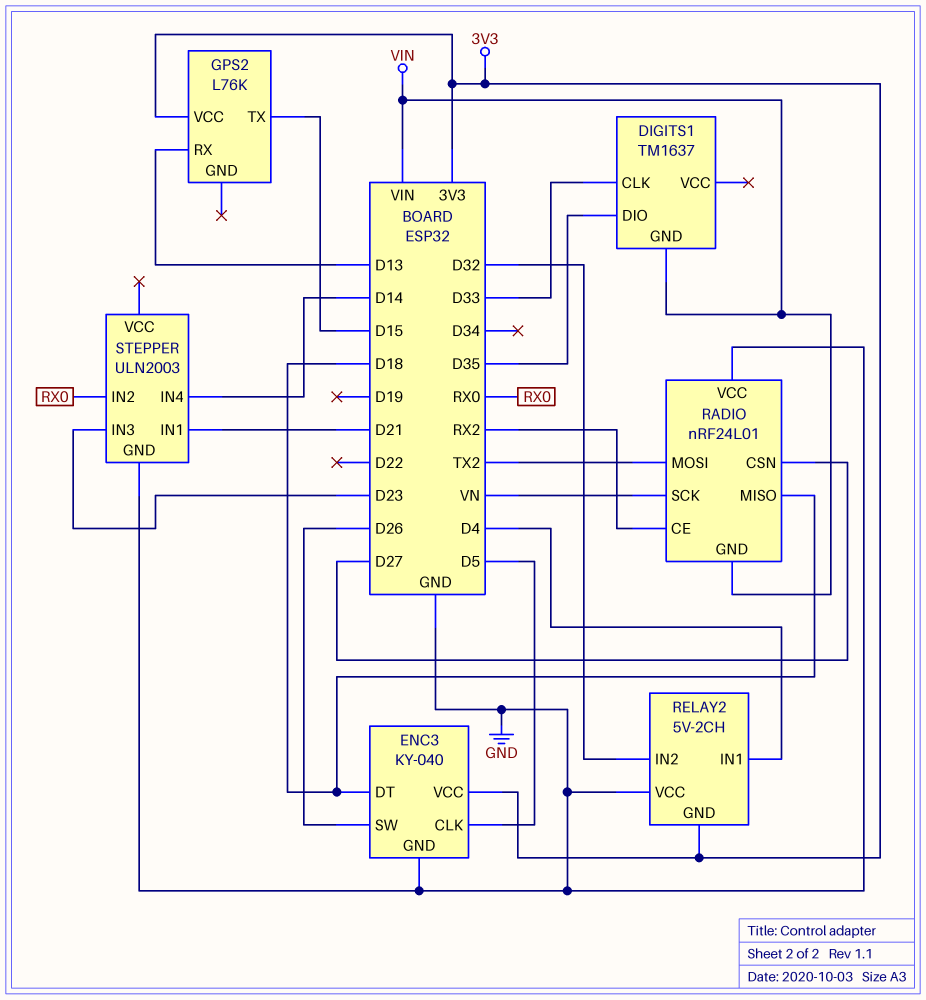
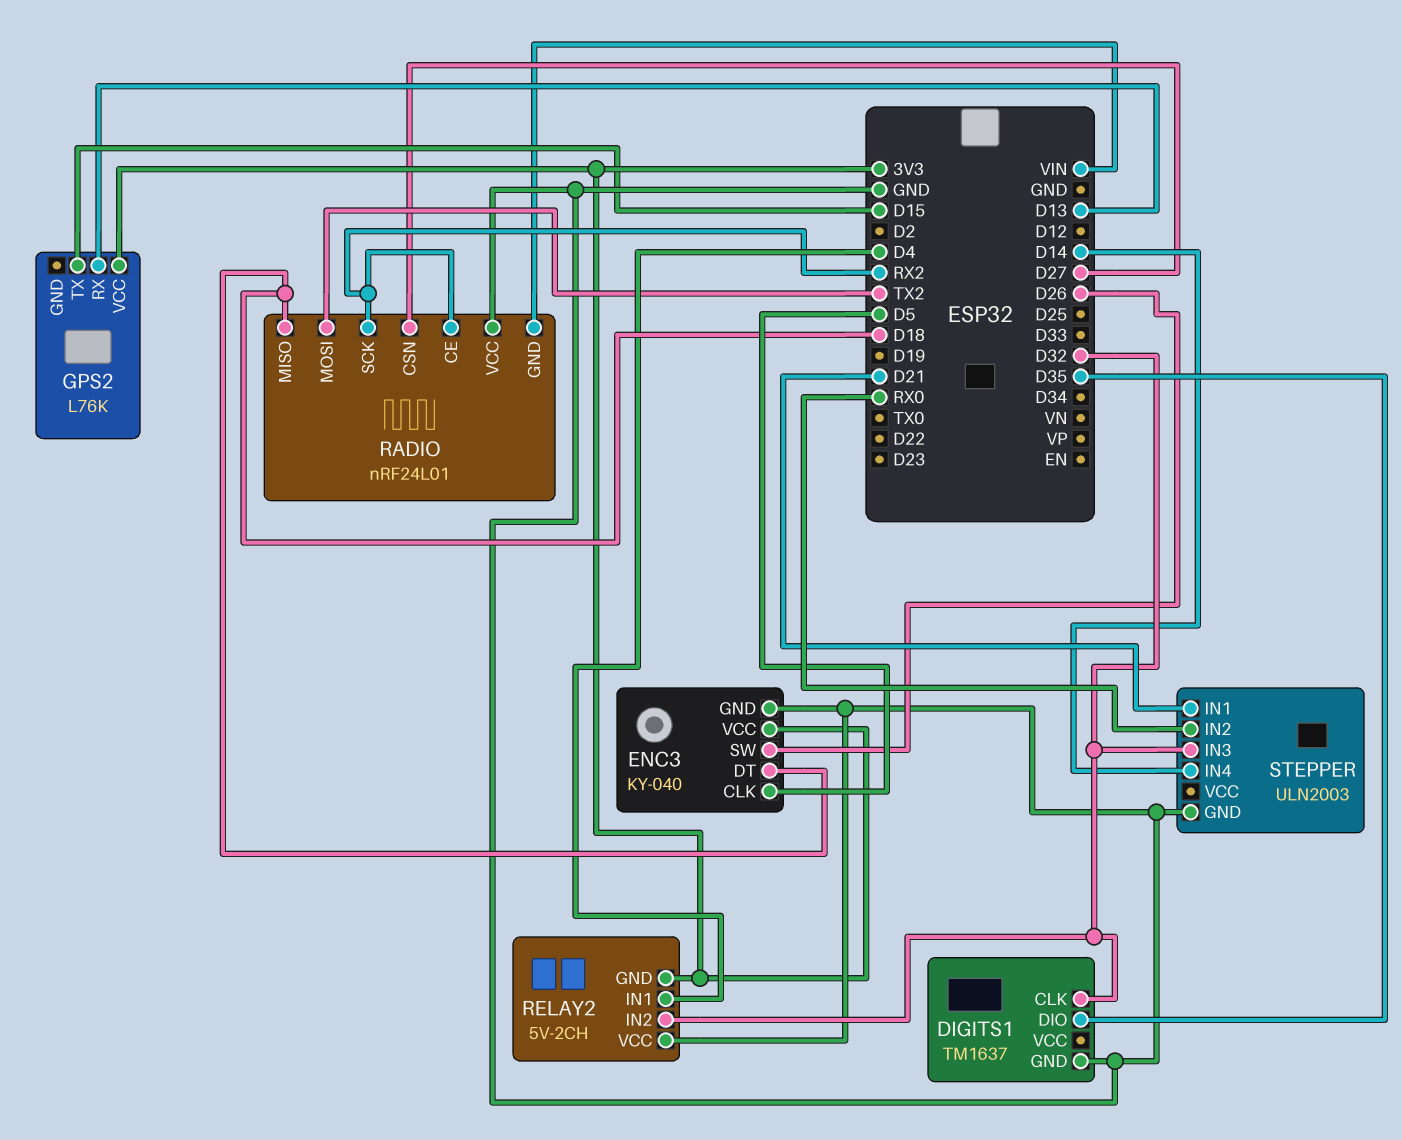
DIGITS1 pin CLK: D33 -> D32
DIGITS1 pin GND: VIN -> GND
RADIO pin SCK: VN -> RX2
STEPPER pin IN3: D23 -> D32

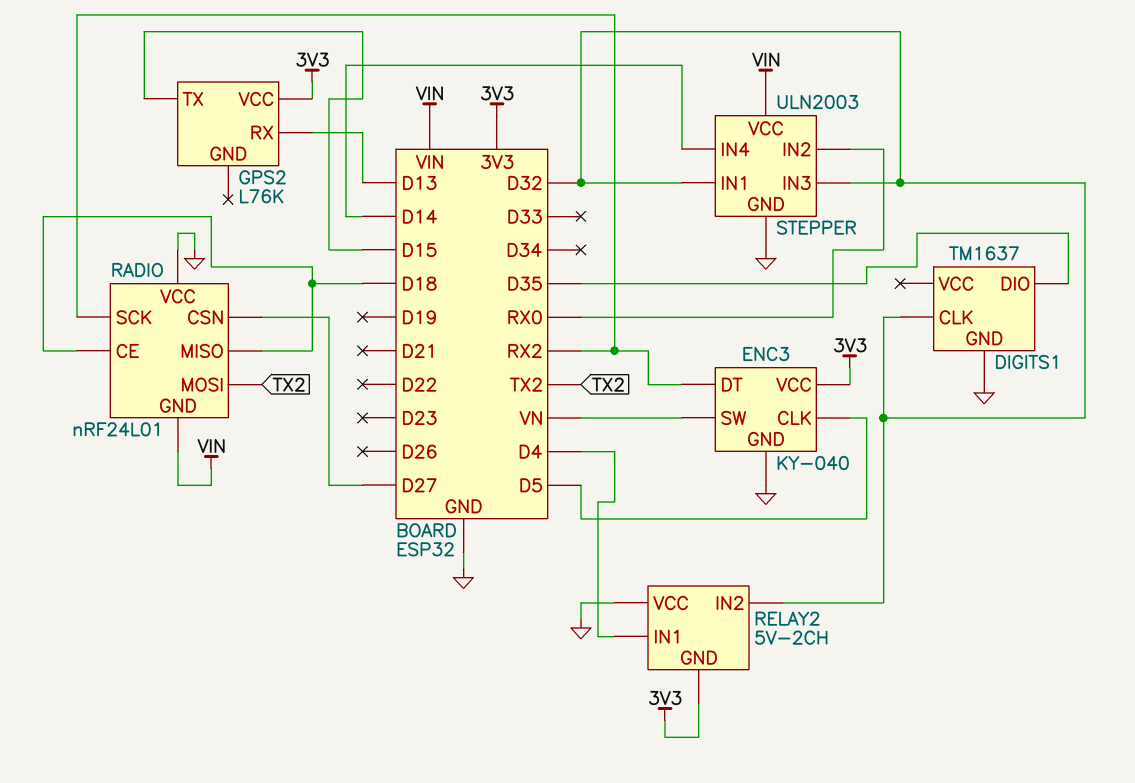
ENC3 pin DT: D18 -> RX2
ENC3 pin SW: D26 -> VN
RADIO pin CE: RX2 -> D18
STEPPER pin IN1: D21 -> D32
STEPPER pin VCC: none -> VIN

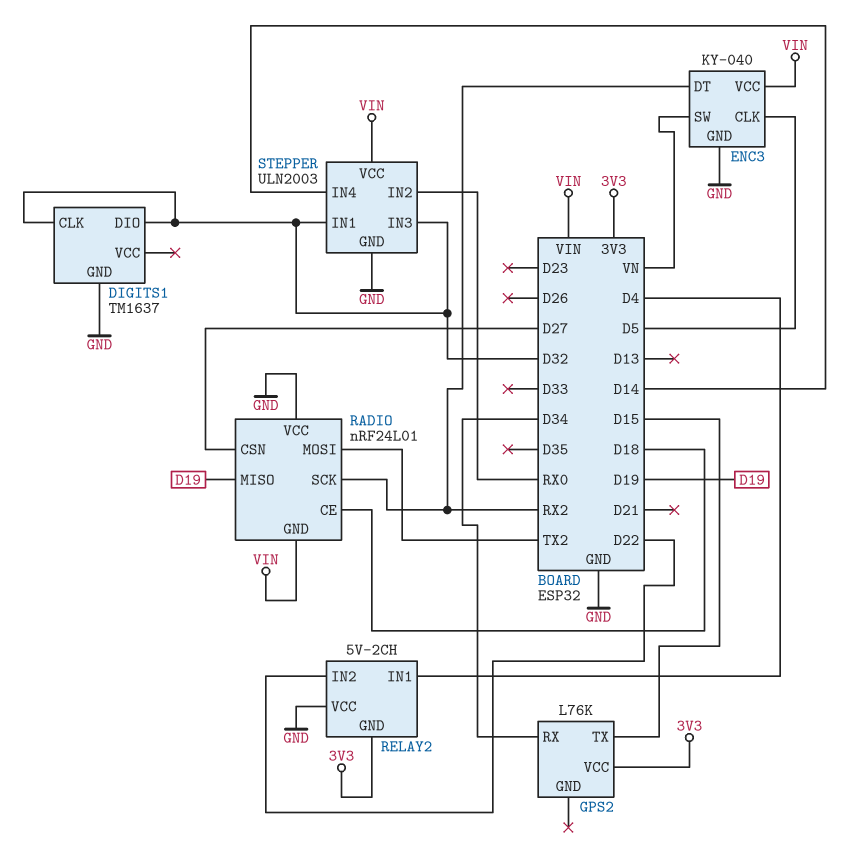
DIGITS1 pin DIO: D35 -> D32
ENC3 pin VCC: 3V3 -> VIN
GPS2 pin RX: D13 -> D34
RADIO pin MISO: D18 -> D19
RELAY2 pin IN2: D32 -> D22

